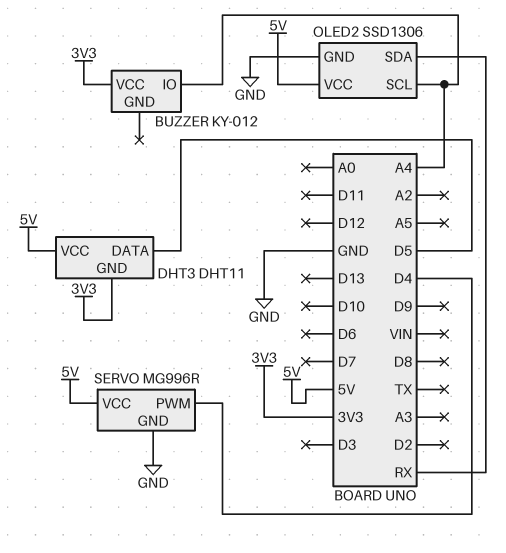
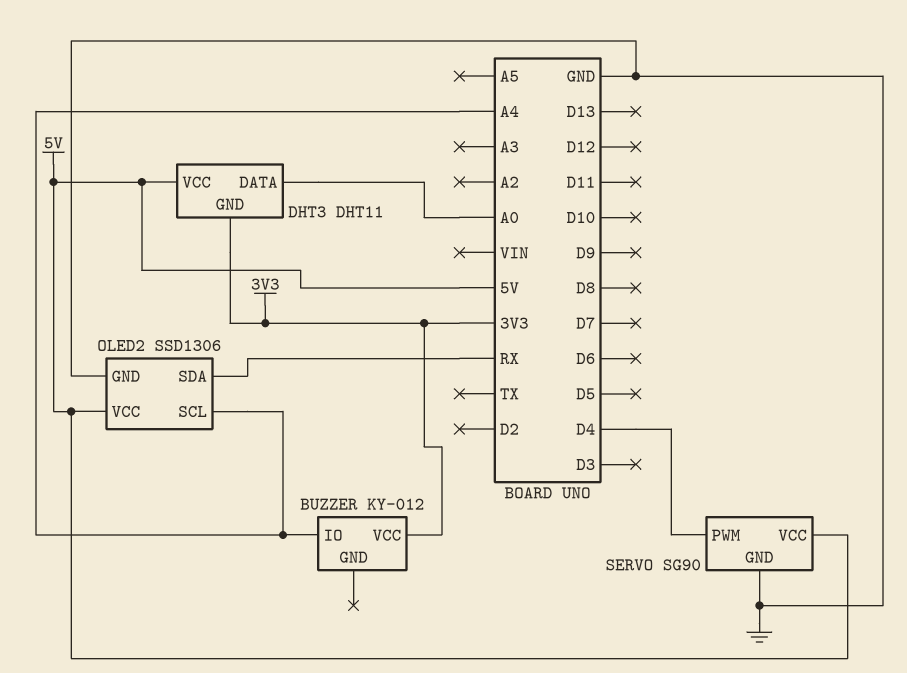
DHT3 pin DATA: D5 -> A0
SERVO: MG996R -> SG90

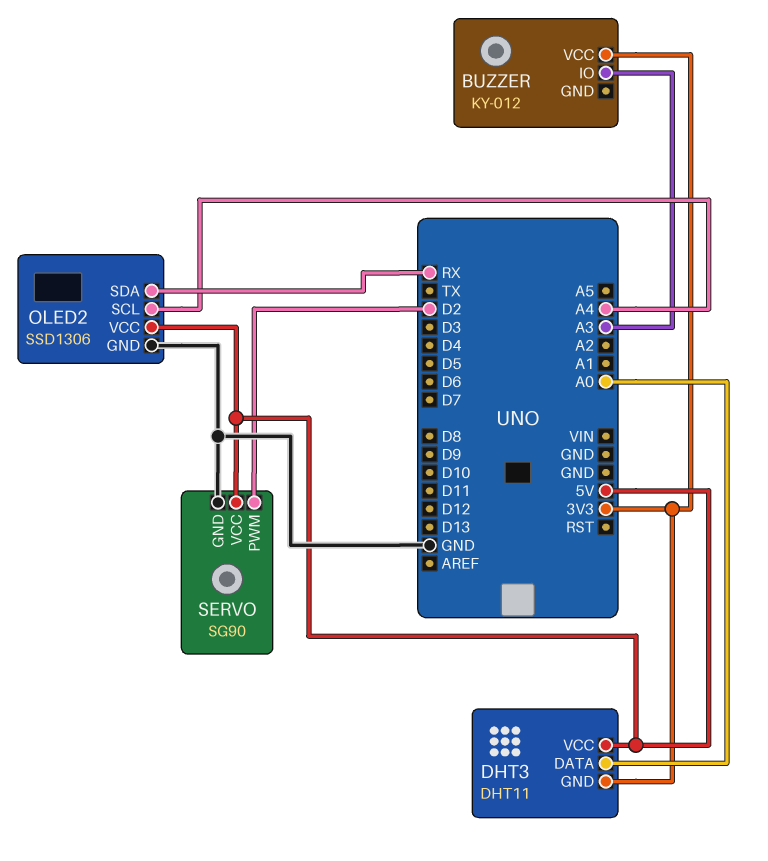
BUZZER pin IO: A4 -> A3
SERVO pin PWM: D4 -> D2

